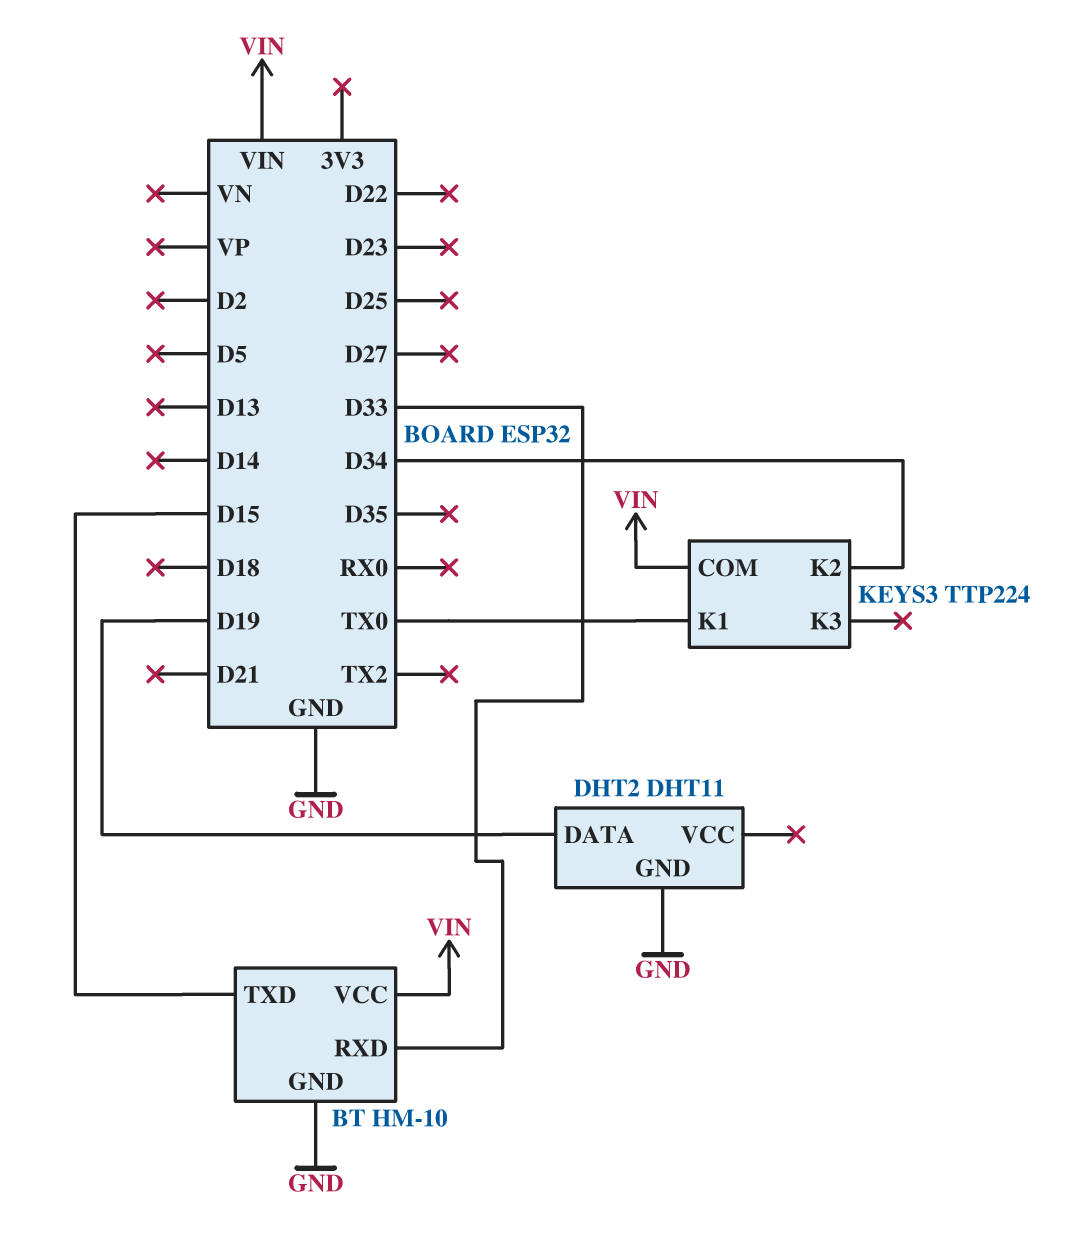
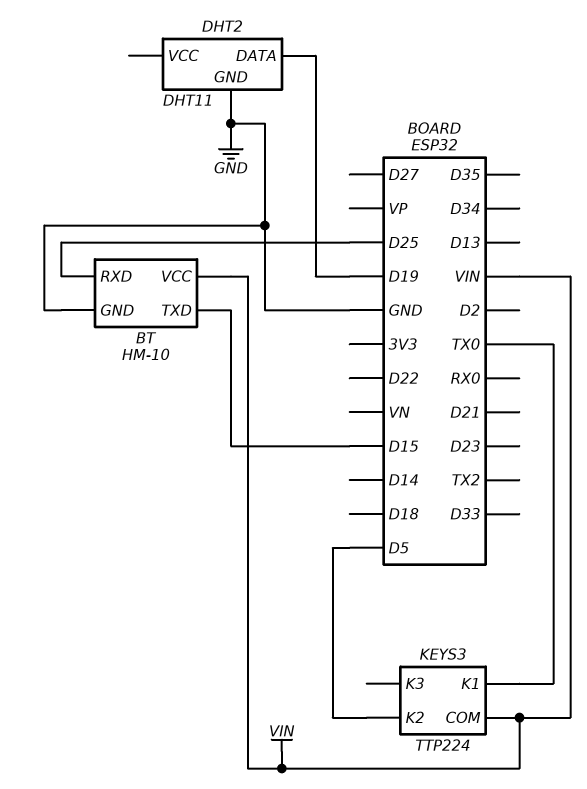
BT pin RXD: D33 -> D25
KEYS3 pin K2: D34 -> D5

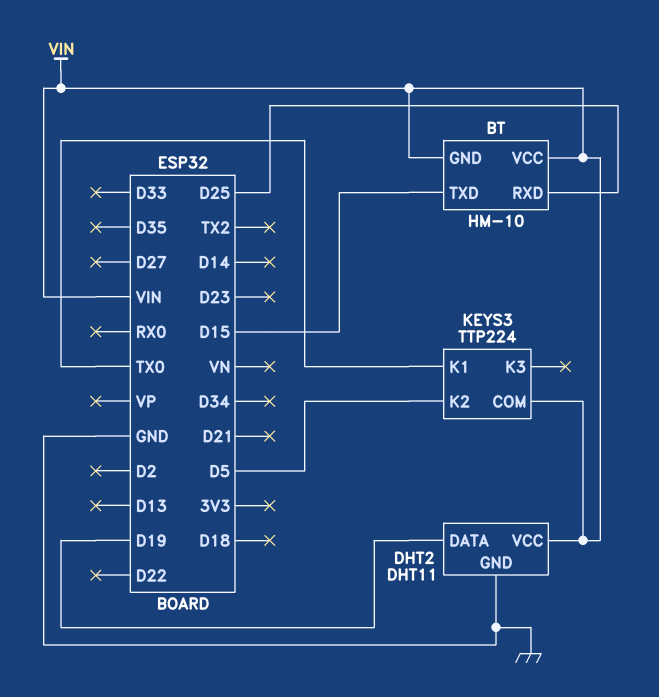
BT pin GND: GND -> VIN
DHT2 pin VCC: none -> VIN

